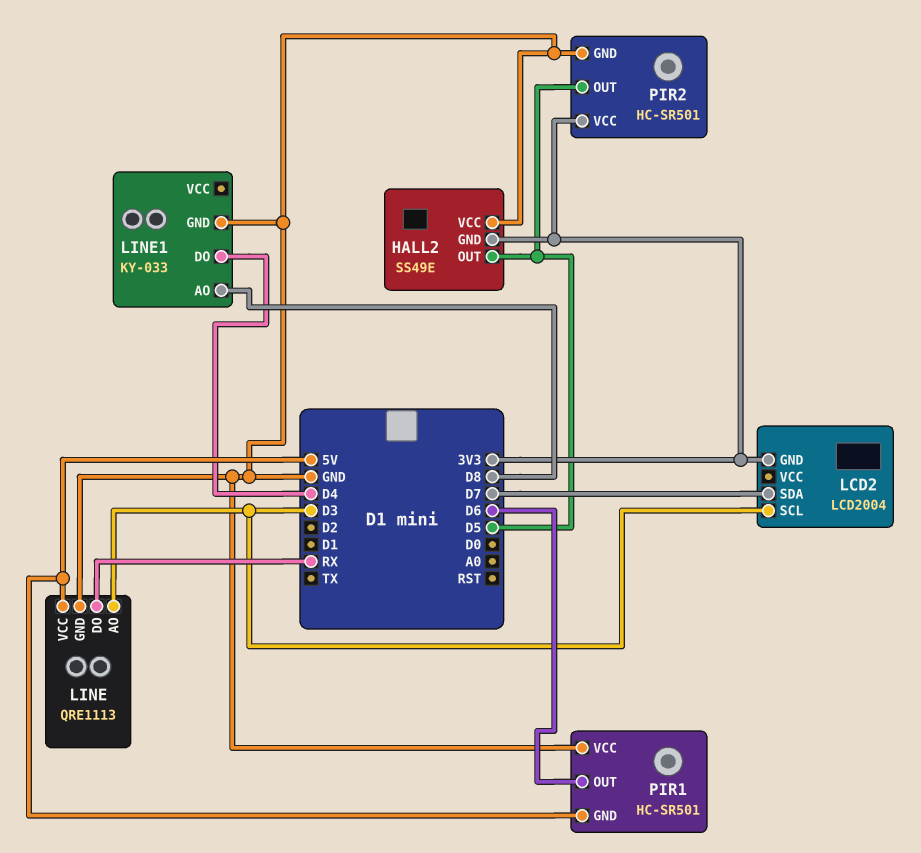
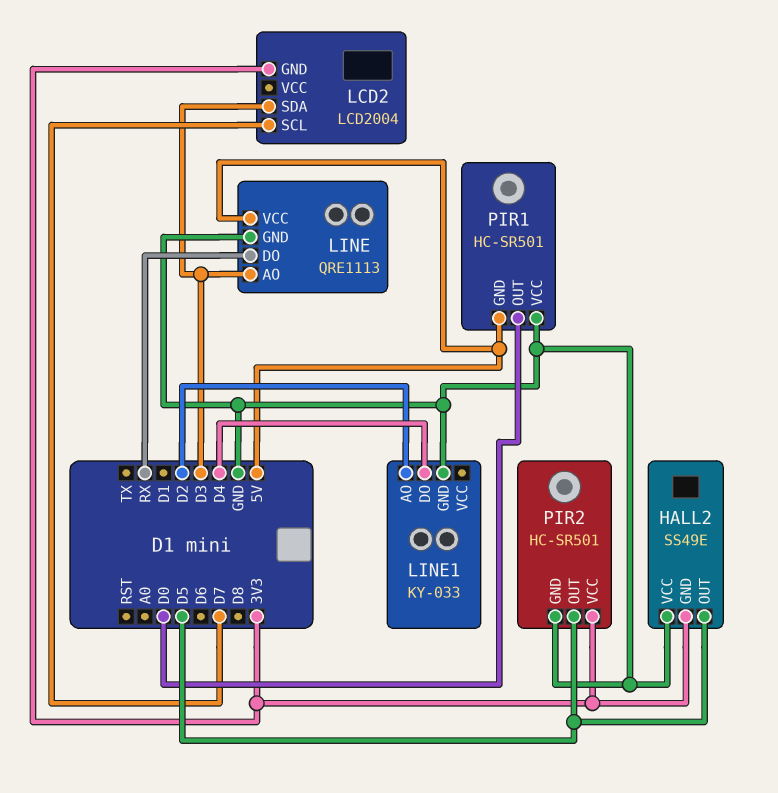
LCD2 pin SCL: D3 -> D7
LCD2 pin SDA: D7 -> D3
LINE1 pin AO: D8 -> D2
PIR1 pin OUT: D6 -> D0

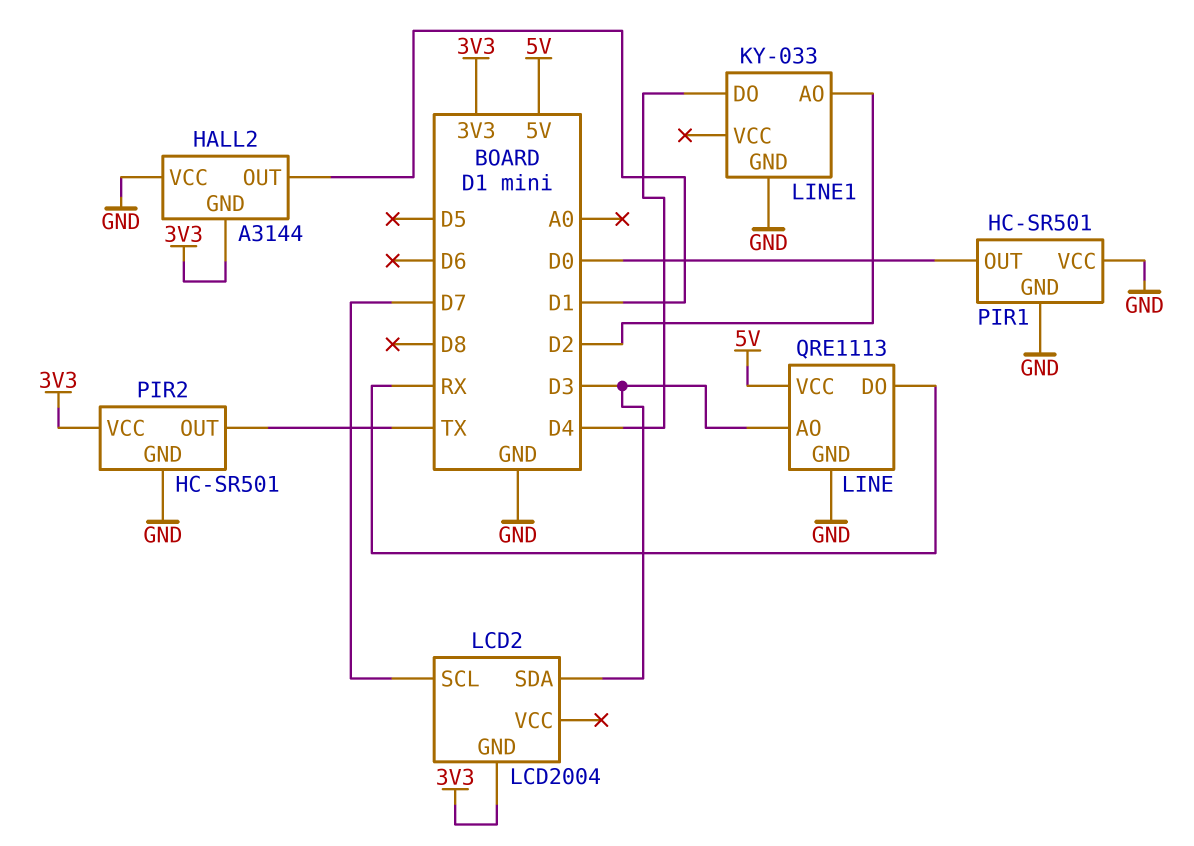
HALL2: SS49E -> A3144
HALL2 pin OUT: D5 -> D1
PIR1 pin GND: 5V -> GND
PIR2 pin OUT: D5 -> TX

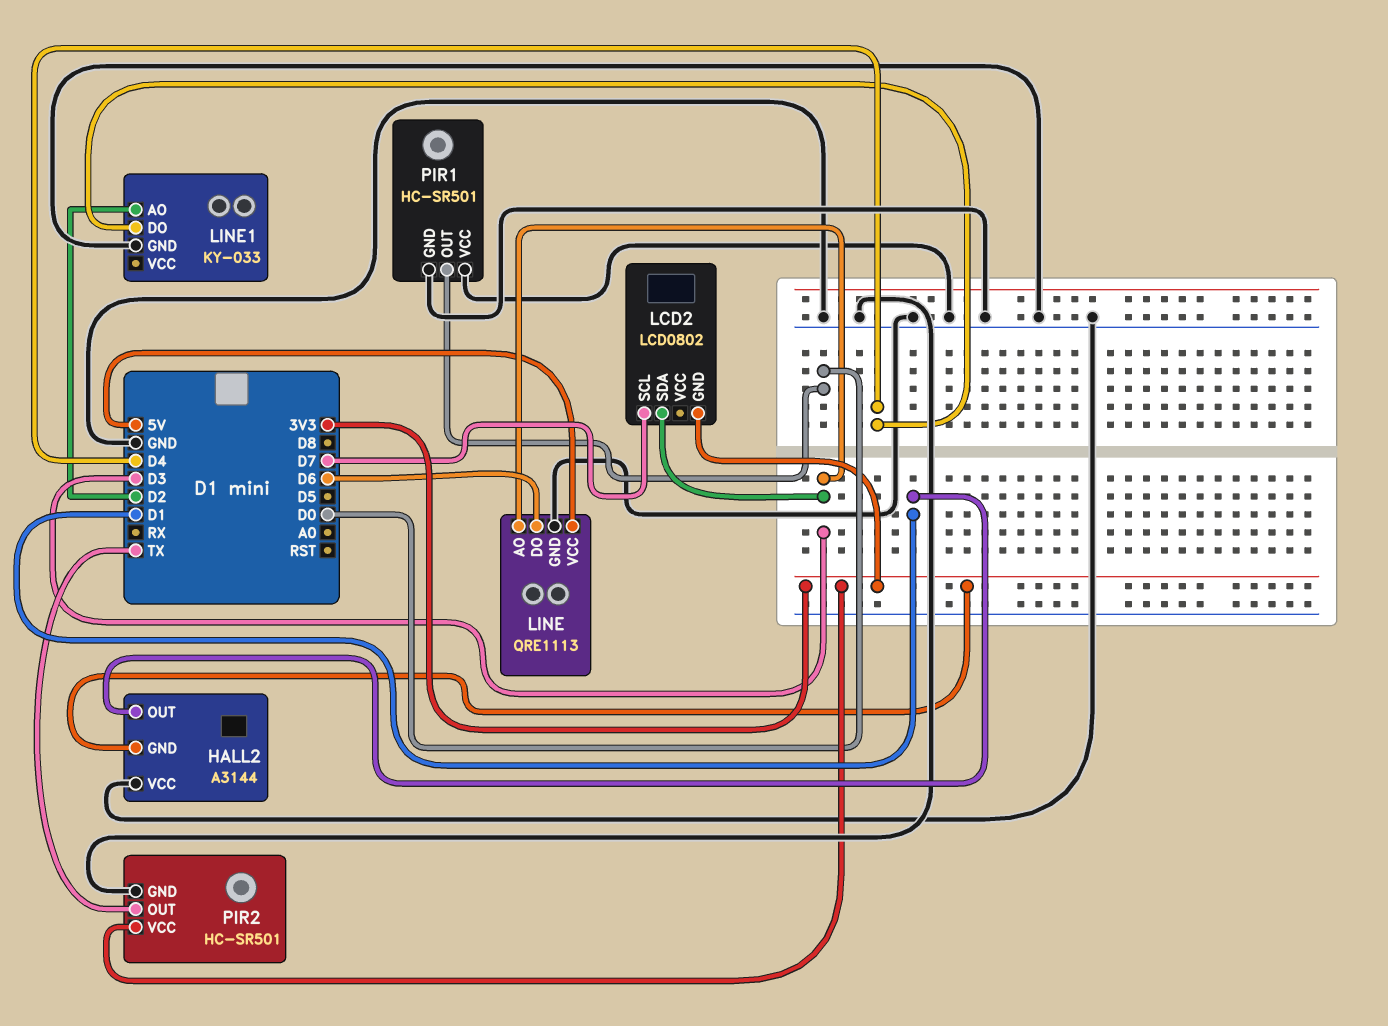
LCD2: LCD2004 -> LCD0802
LINE pin DO: RX -> D6

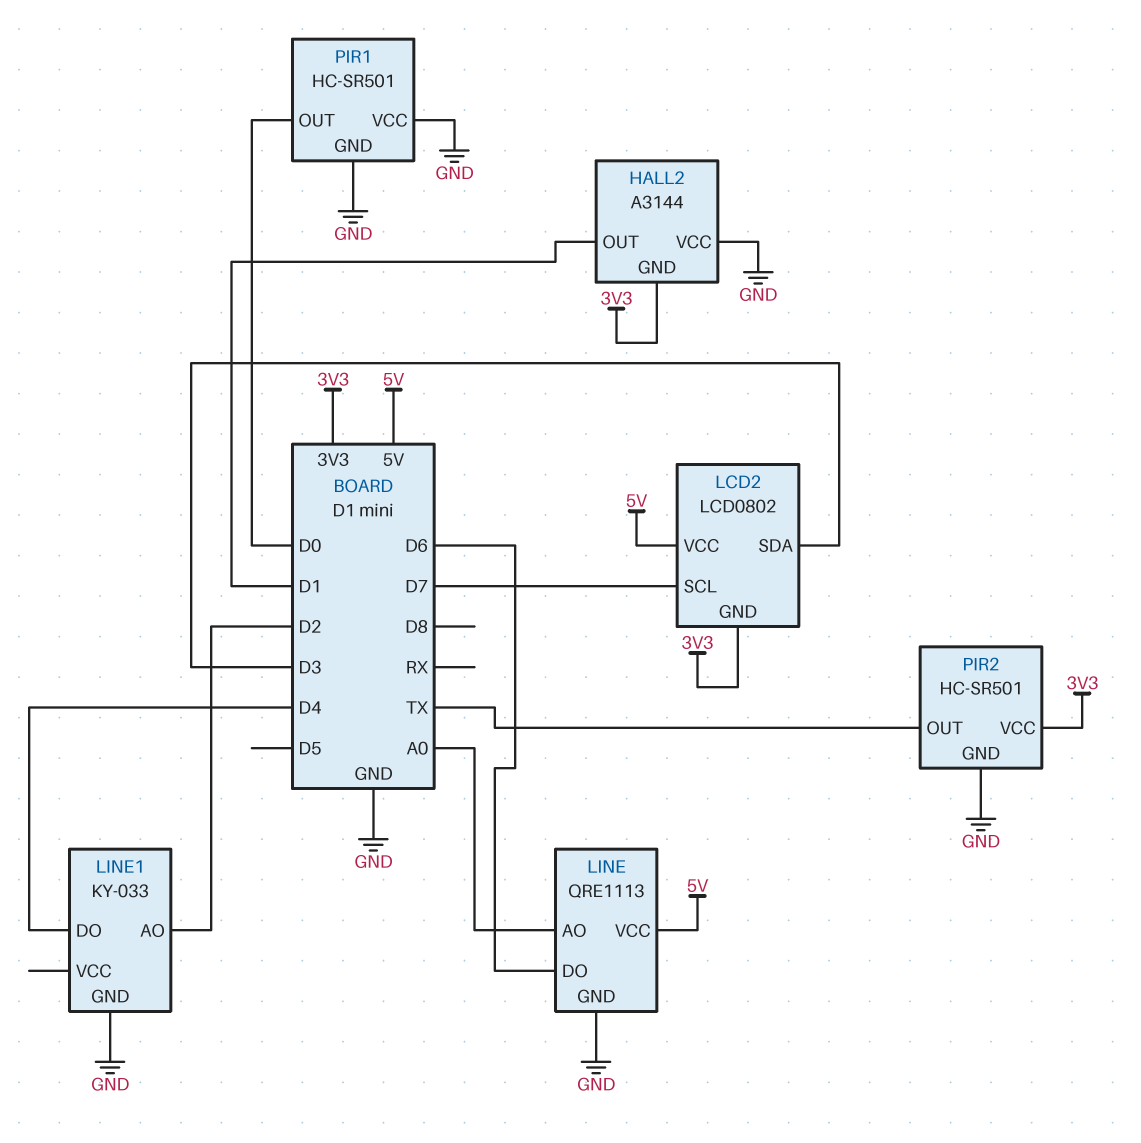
LCD2 pin VCC: none -> 5V
LINE pin AO: D3 -> A0

